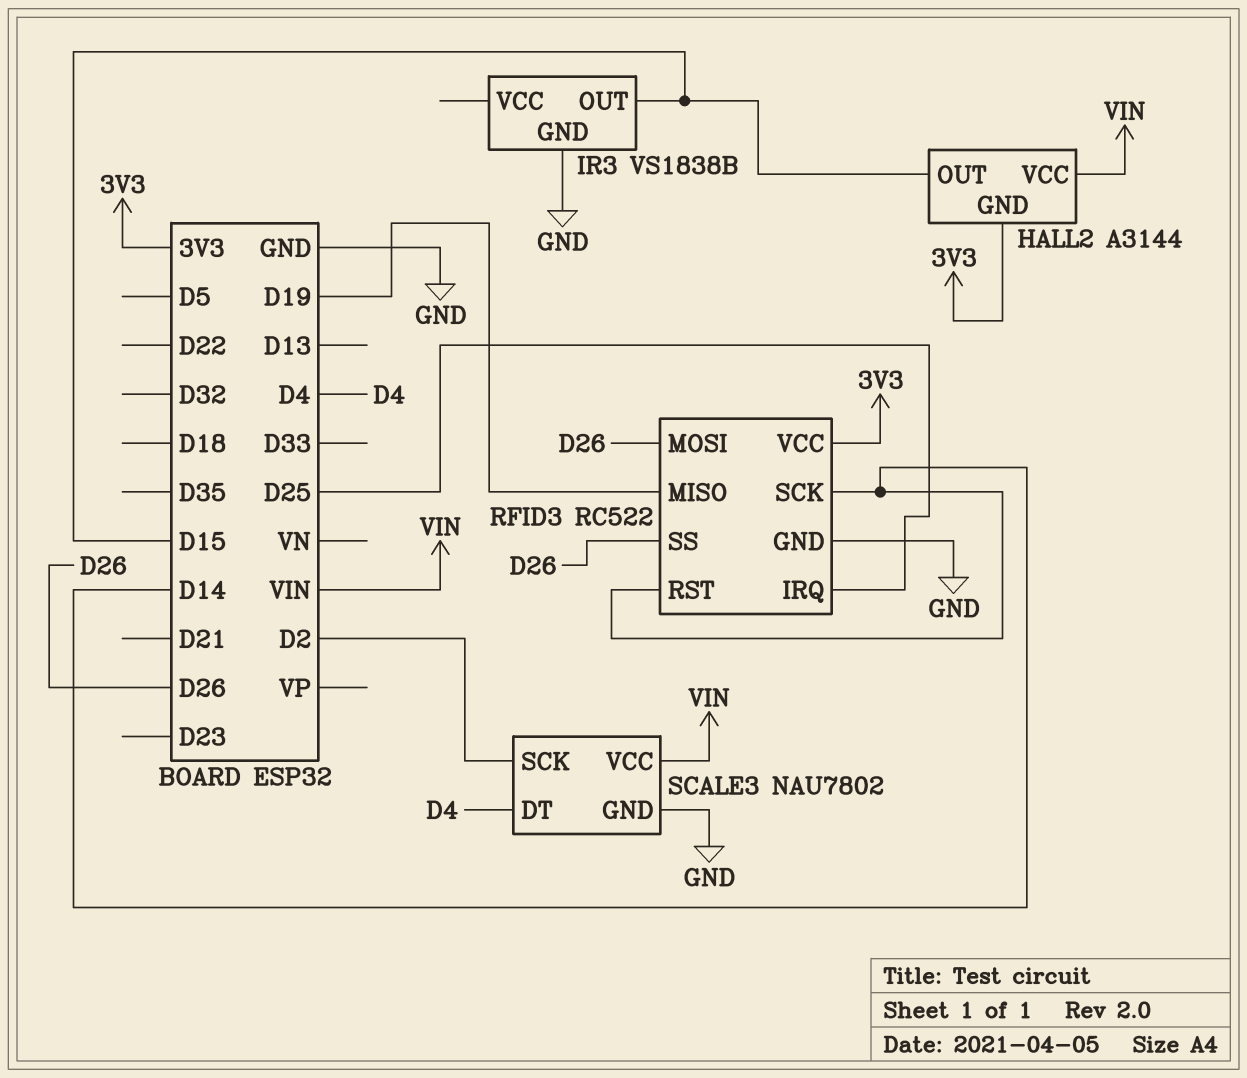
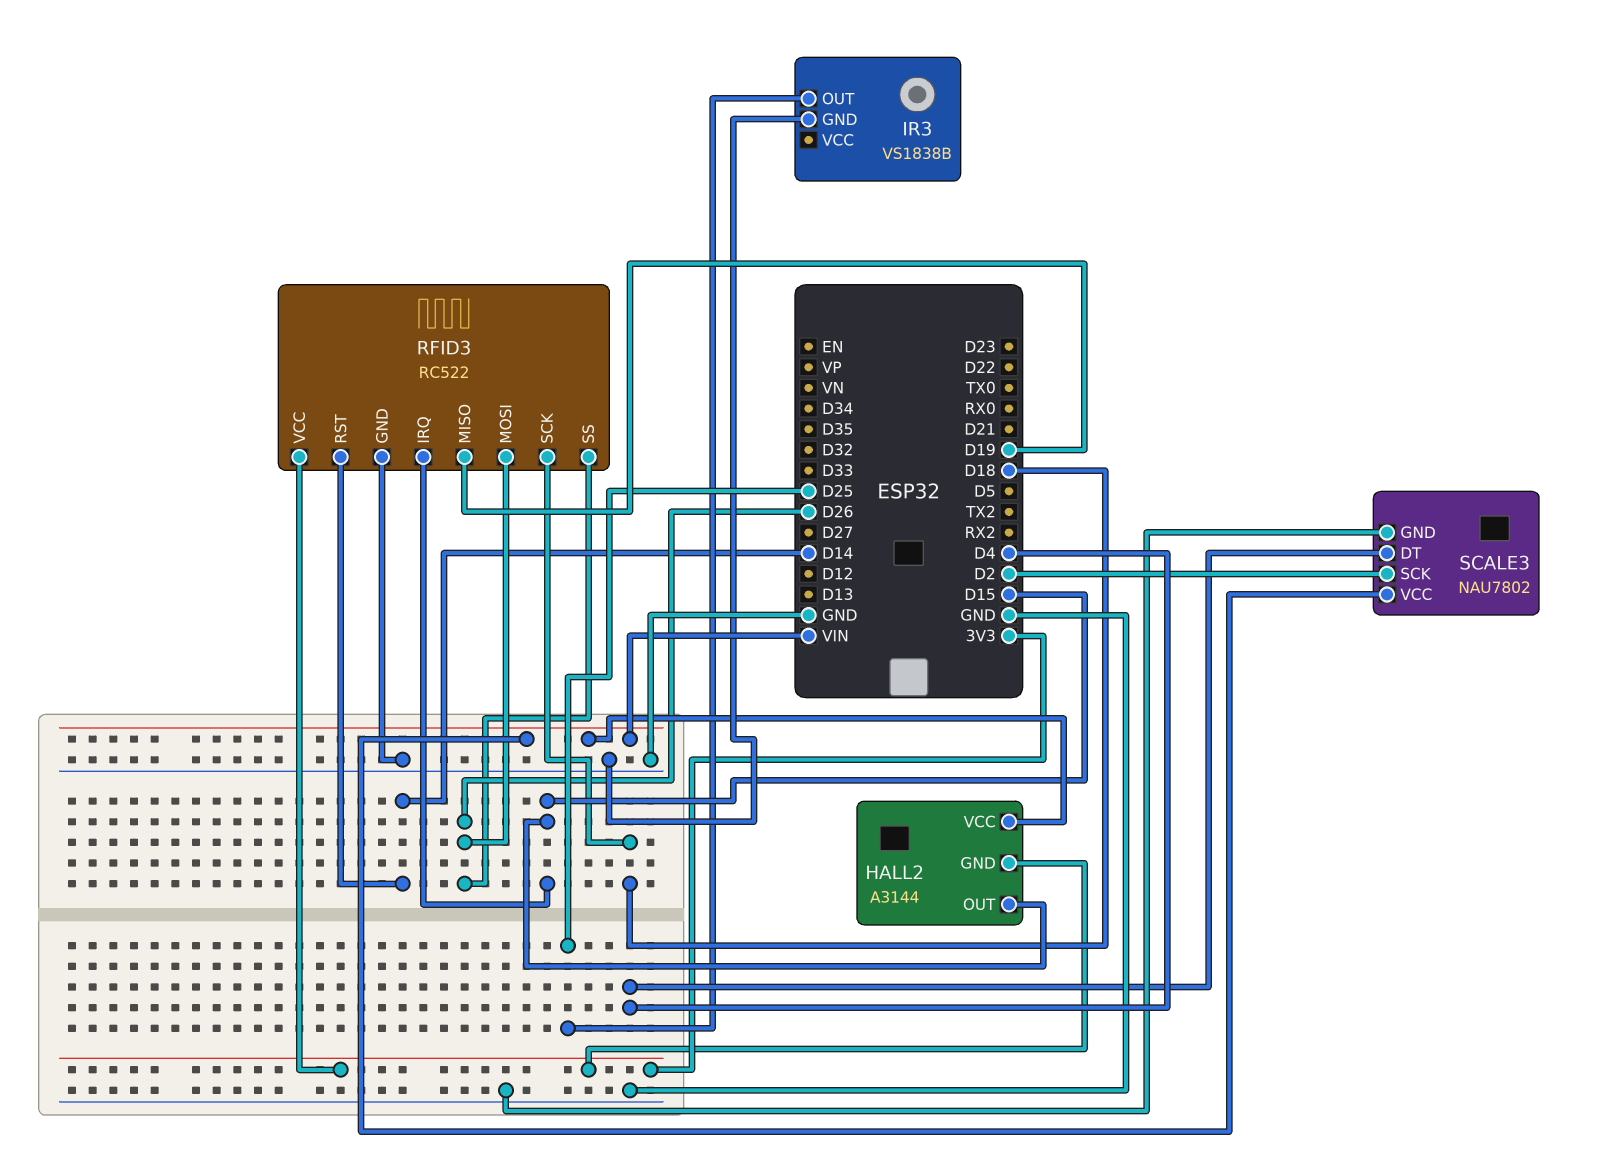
IR3 pin OUT: D15 -> D25
RFID3 pin IRQ: D25 -> D15
RFID3 pin SCK: D14 -> D18

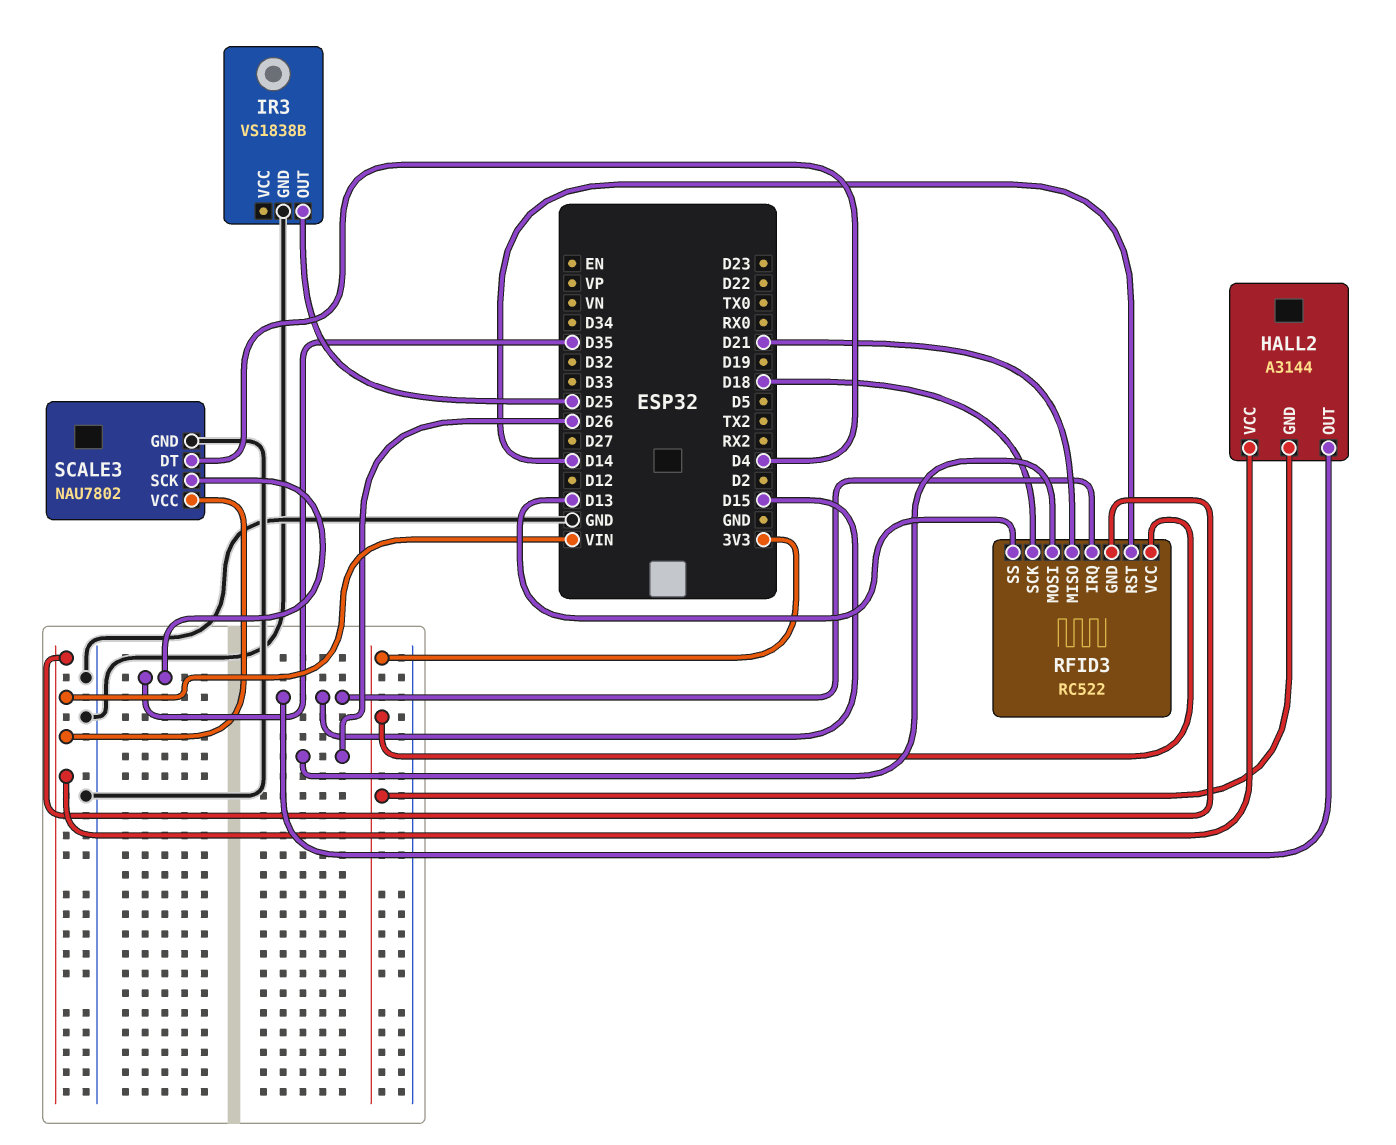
RFID3 pin GND: GND -> VIN
RFID3 pin MISO: D19 -> D21
RFID3 pin SS: D26 -> D13
SCALE3 pin SCK: D2 -> D35

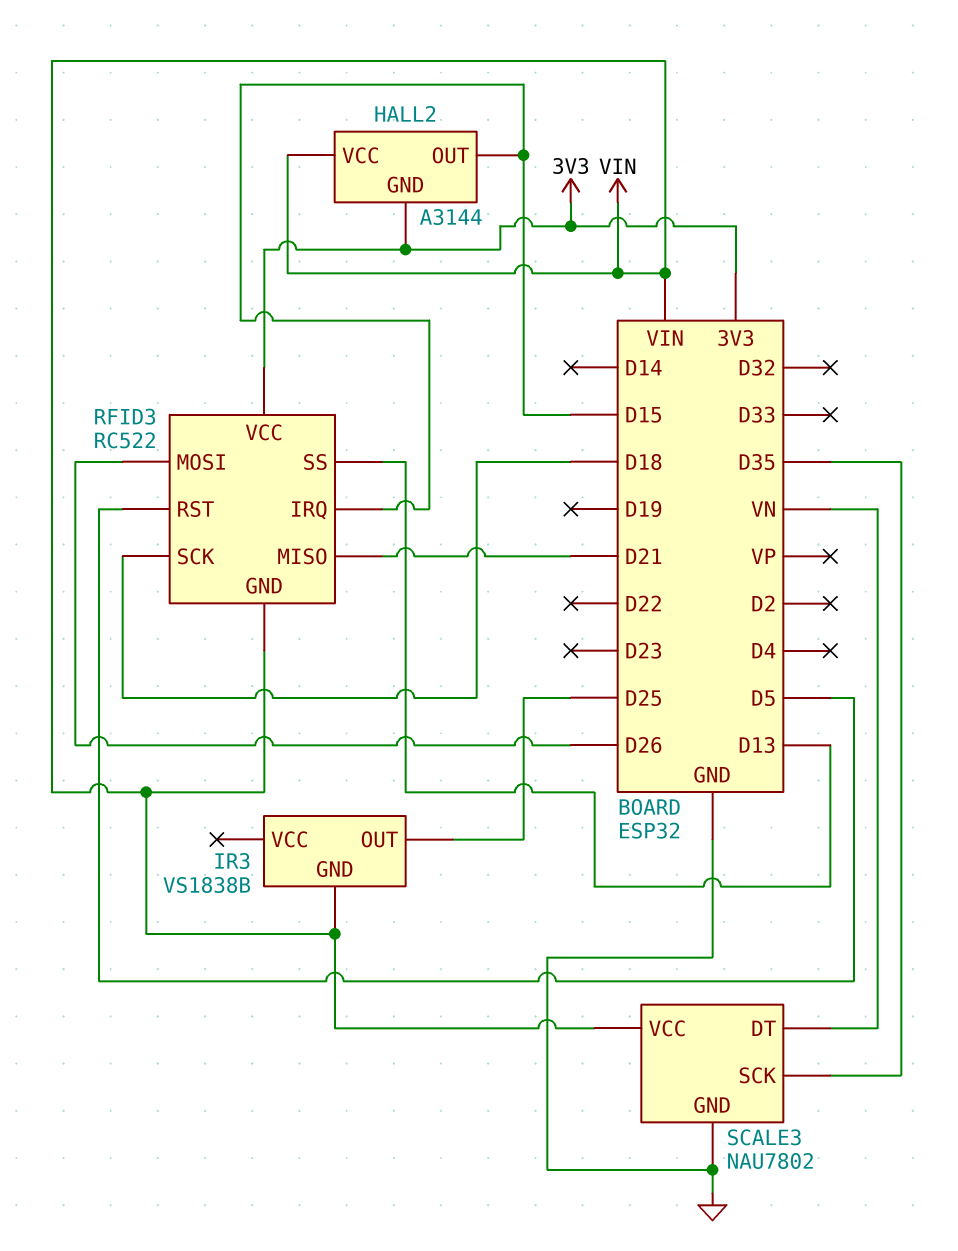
IR3 pin GND: GND -> VIN
RFID3 pin RST: D14 -> D5
SCALE3 pin DT: D4 -> VN

